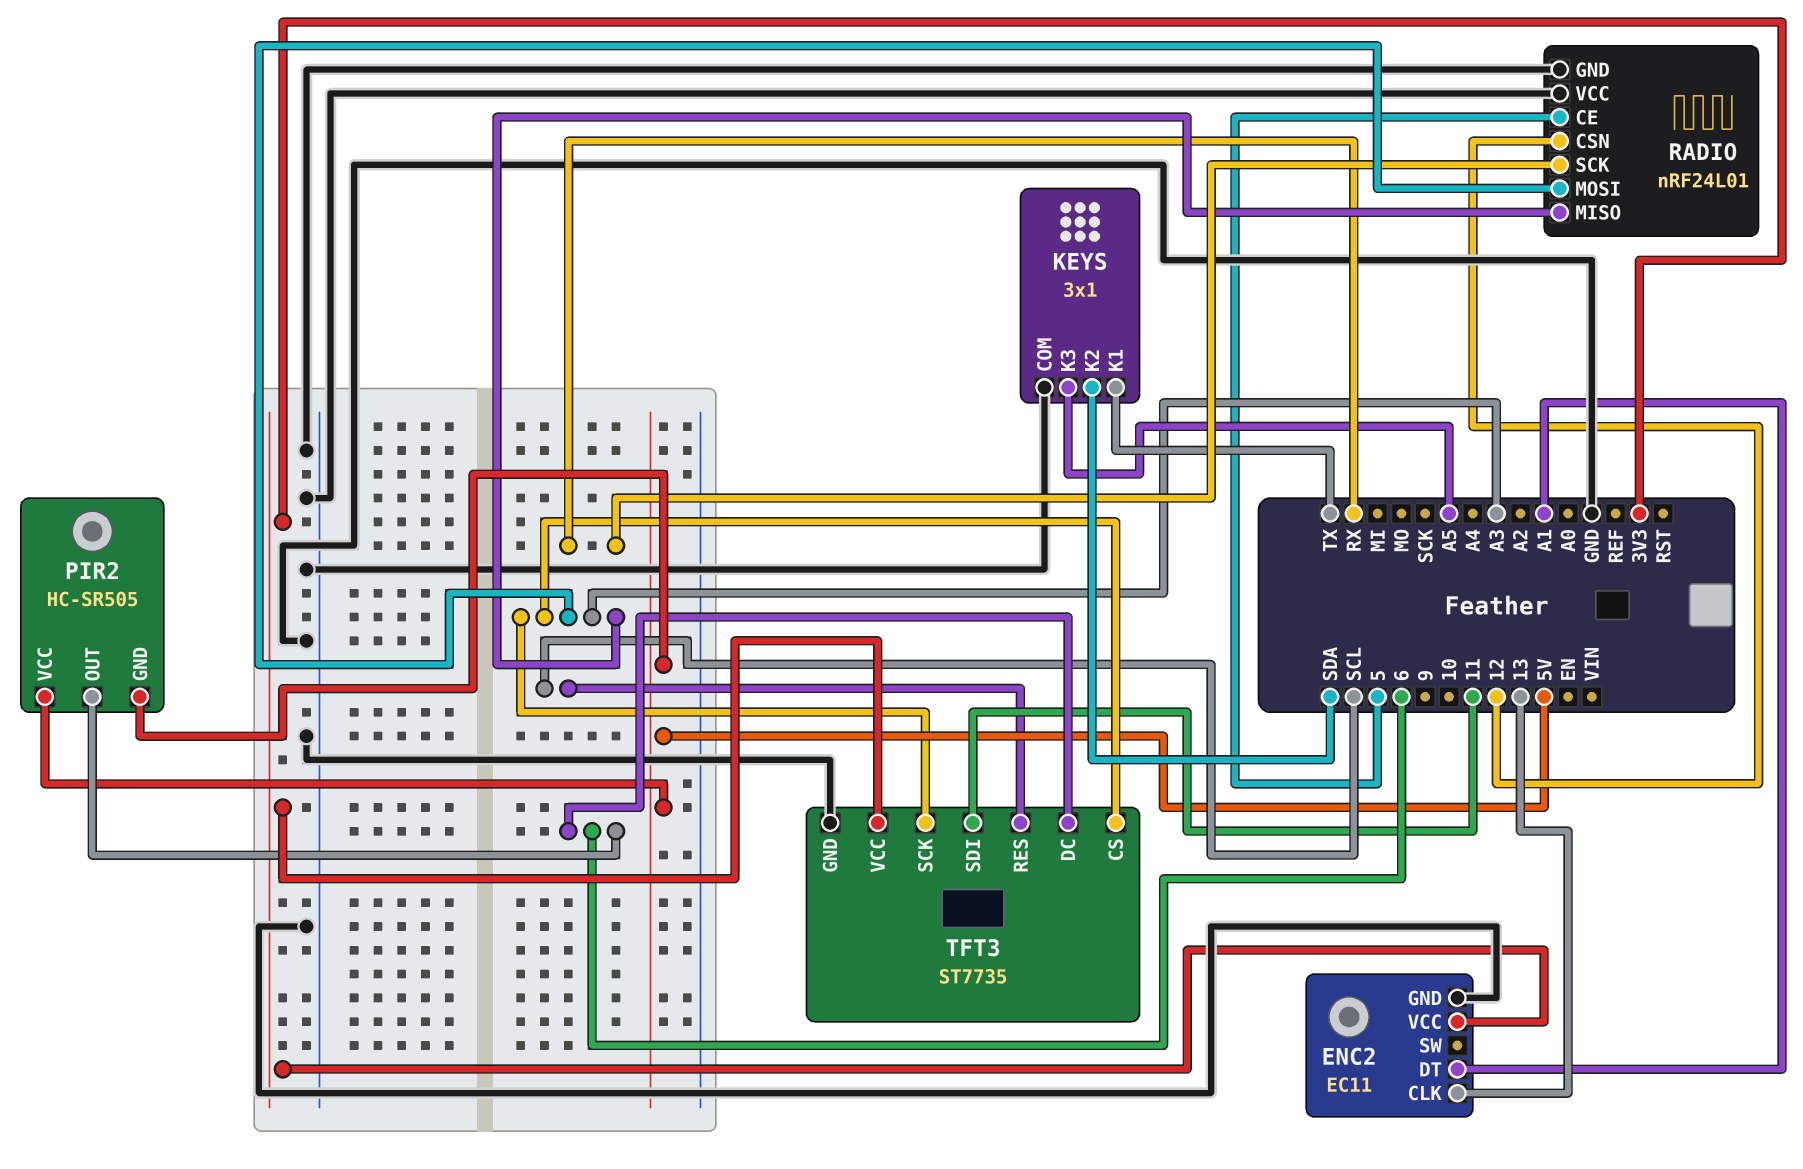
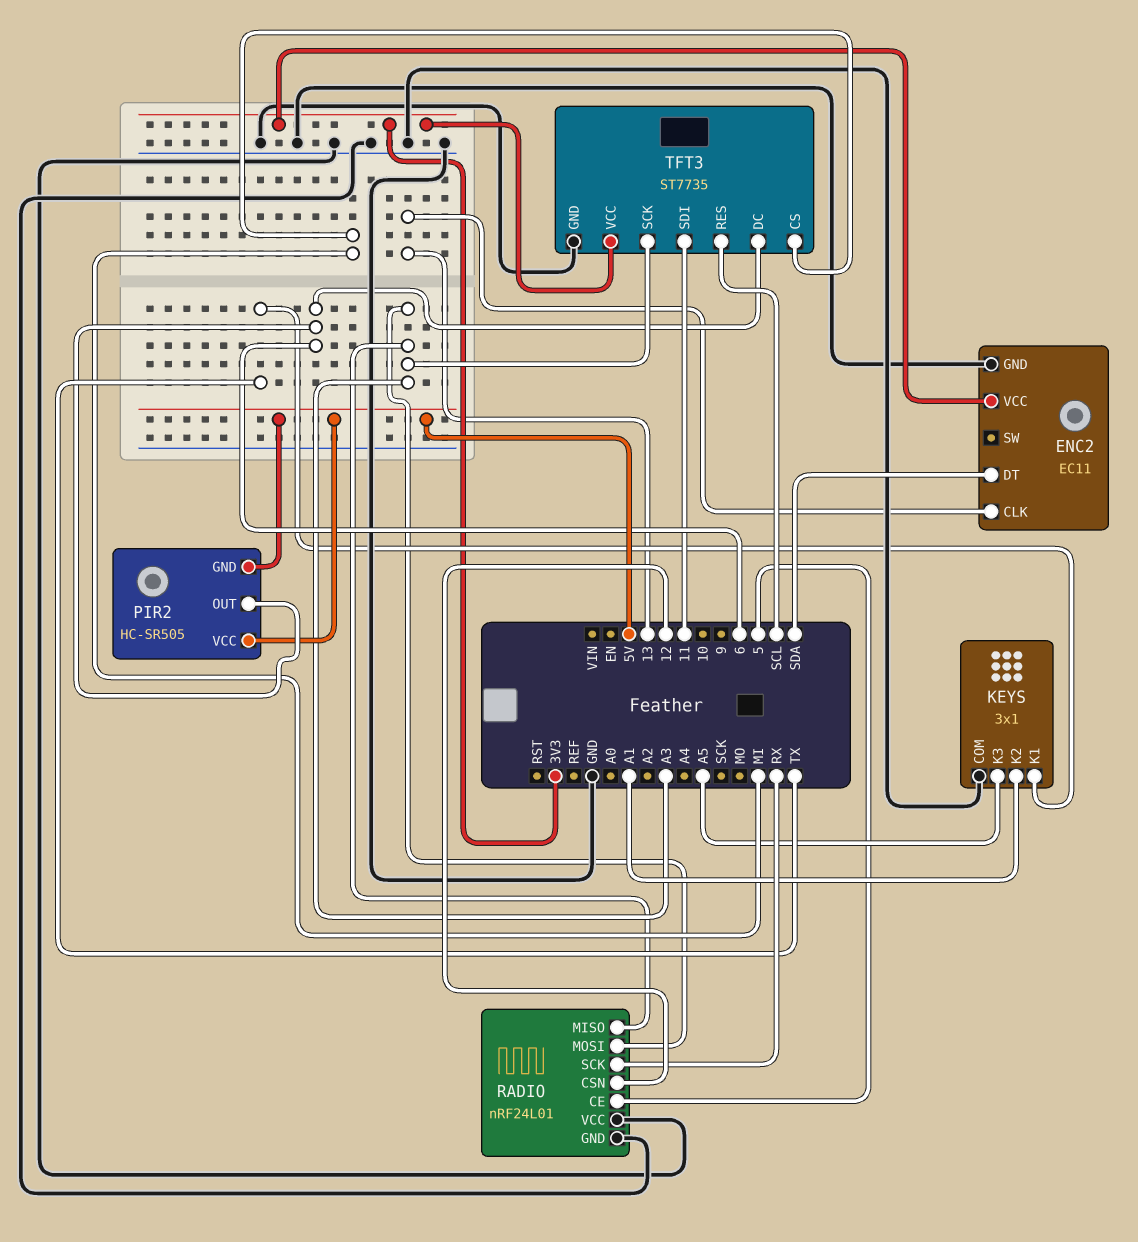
ENC2 pin DT: A1 -> SDA
KEYS pin K2: SDA -> A1
TFT3 pin CS: A3 -> MI

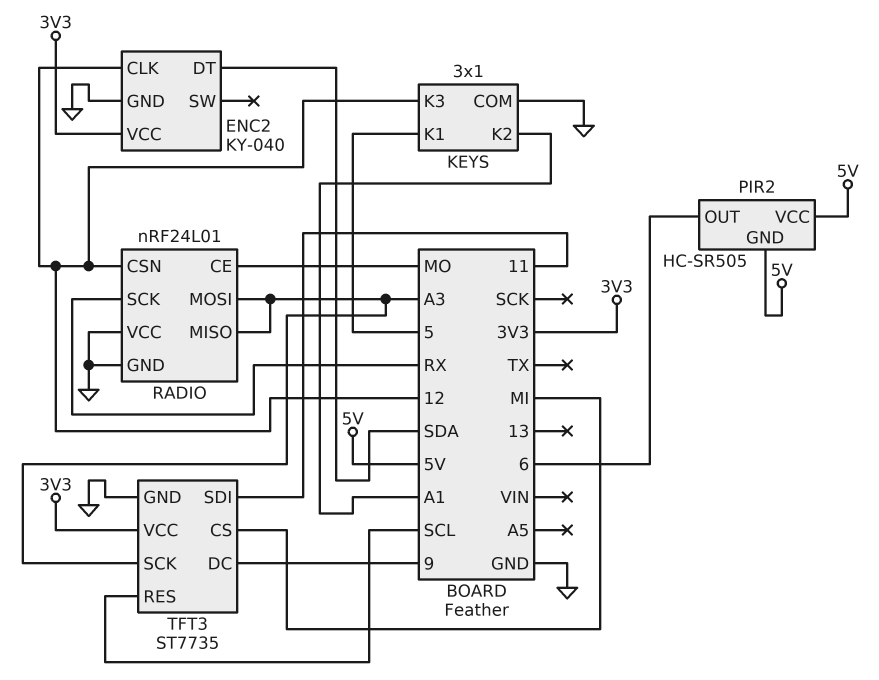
ENC2: EC11 -> KY-040
ENC2 pin CLK: 13 -> 12
KEYS pin K1: TX -> 5
KEYS pin K3: A5 -> 12
RADIO pin CE: 5 -> MO
TFT3 pin DC: 6 -> 9

